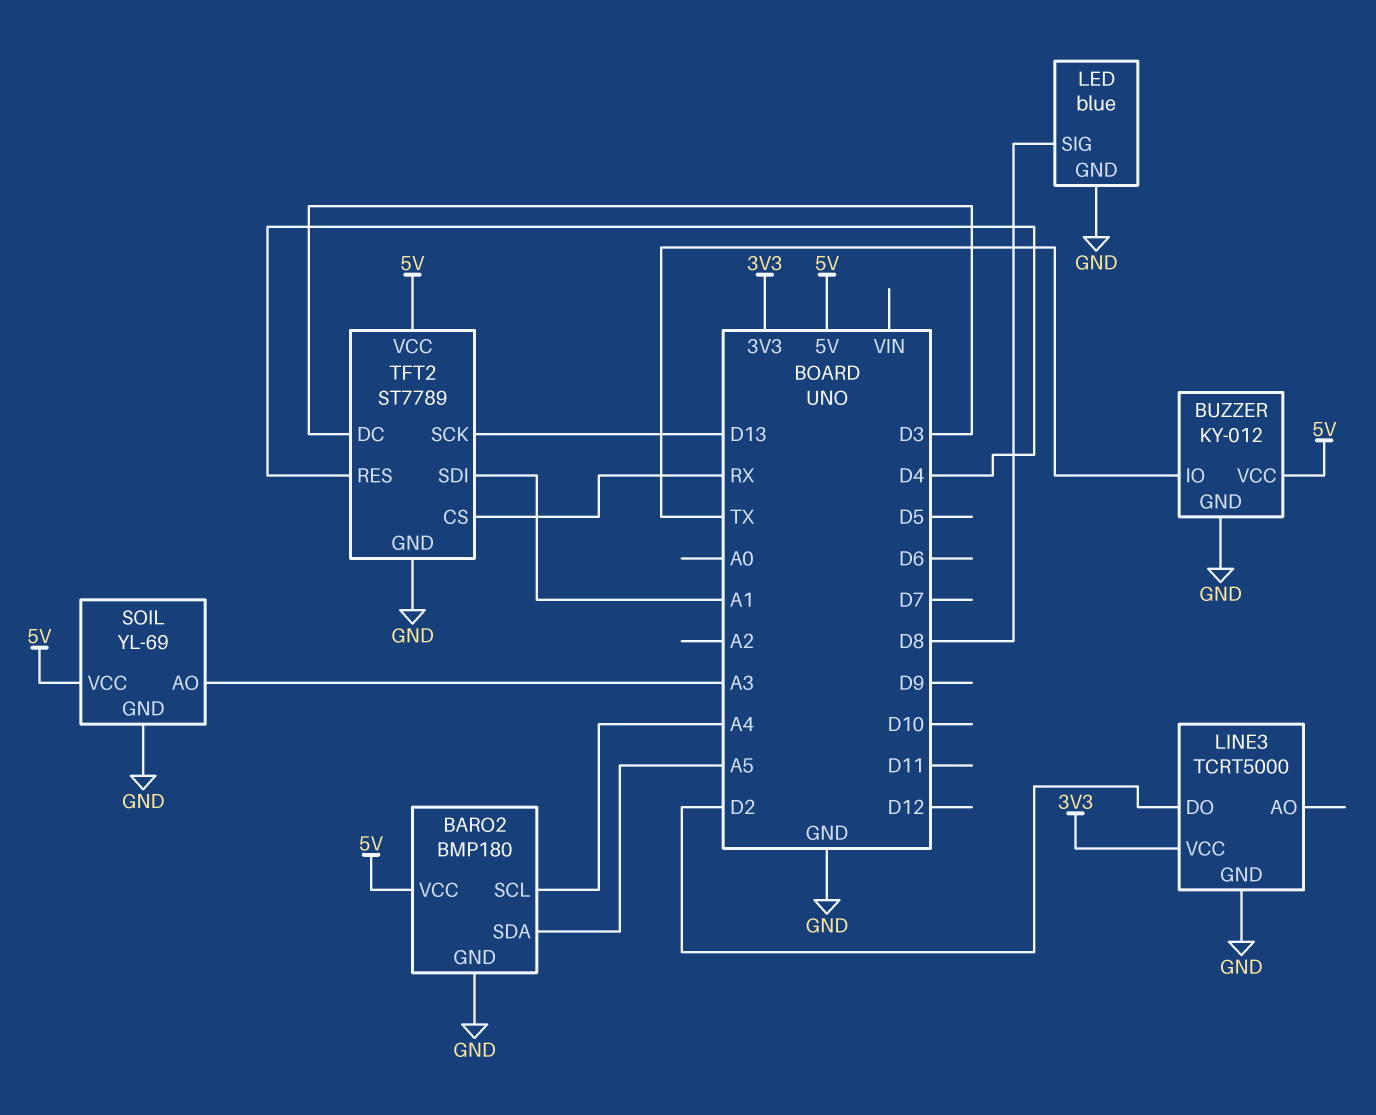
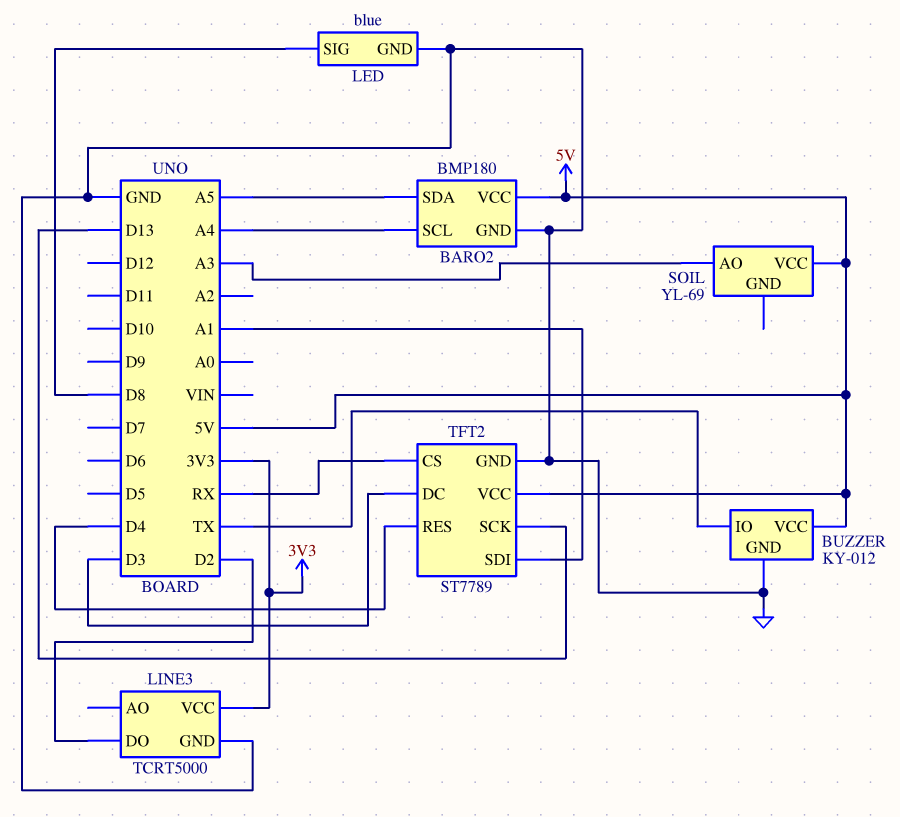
SOIL pin GND: GND -> none

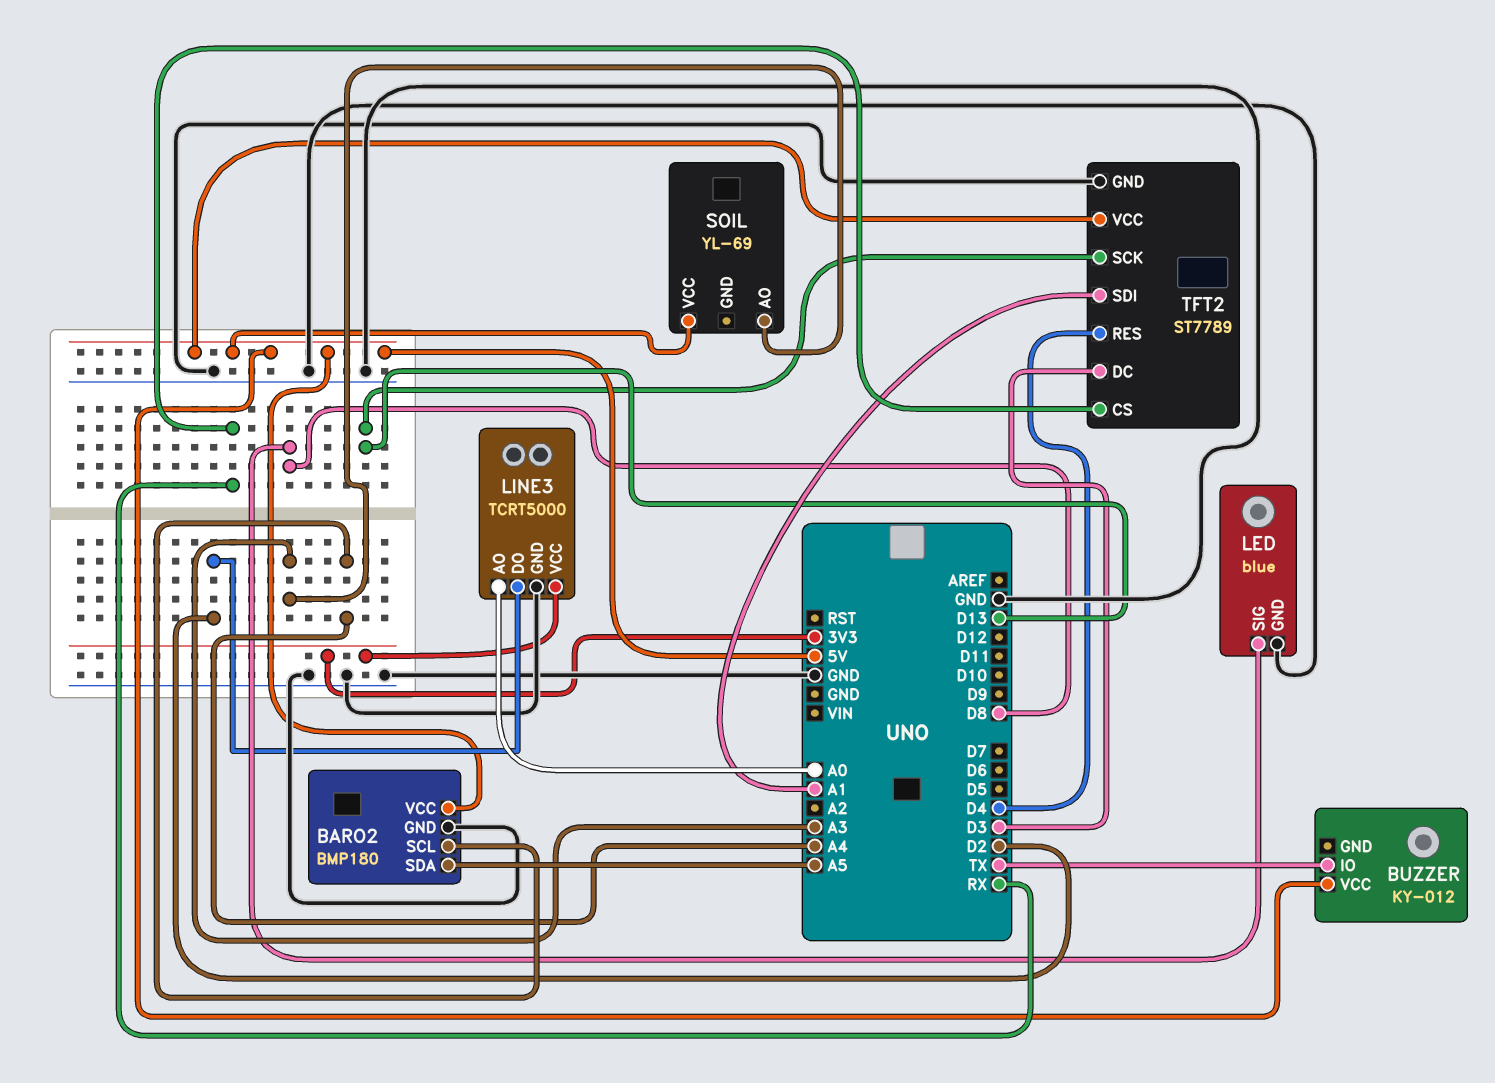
BUZZER pin GND: GND -> none
LINE3 pin AO: none -> A0

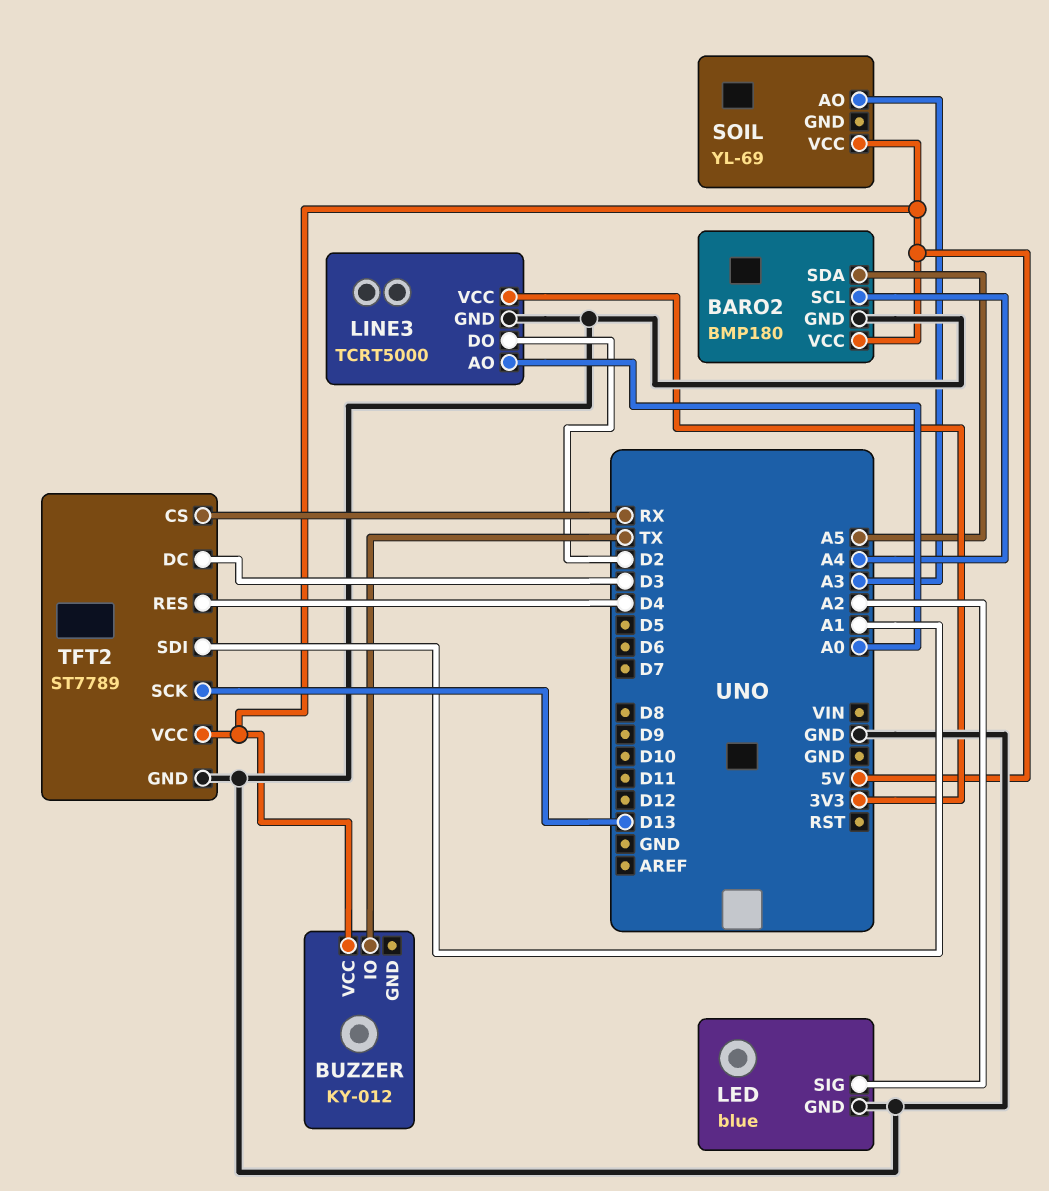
LED pin SIG: D8 -> A2

